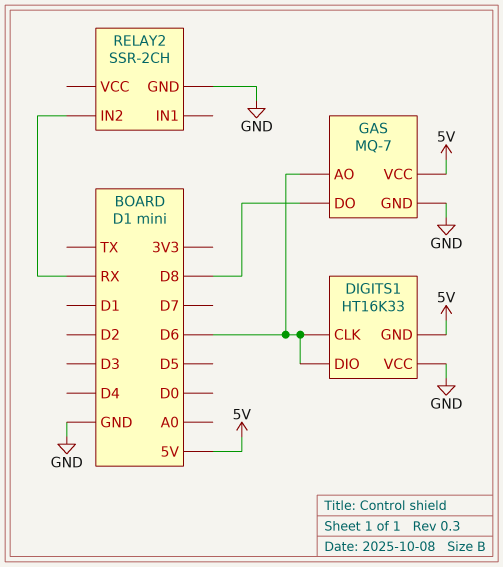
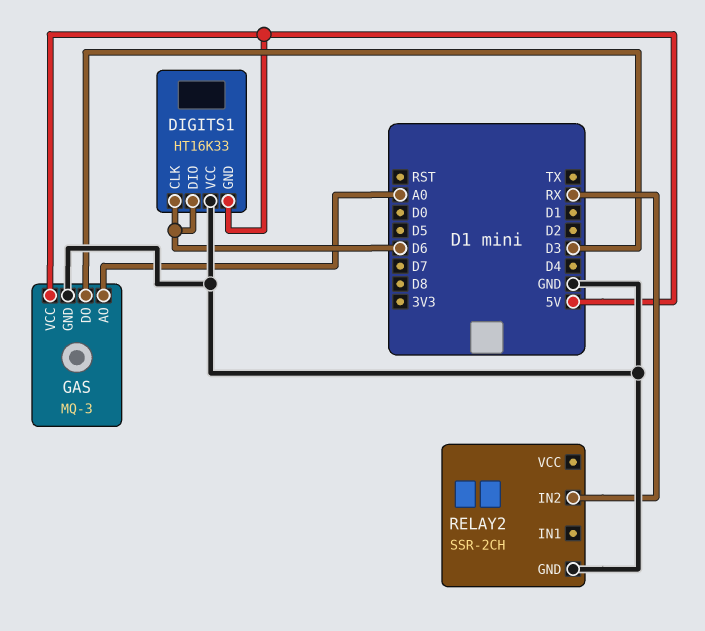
GAS: MQ-7 -> MQ-3
GAS pin AO: D6 -> A0
GAS pin DO: D8 -> D3

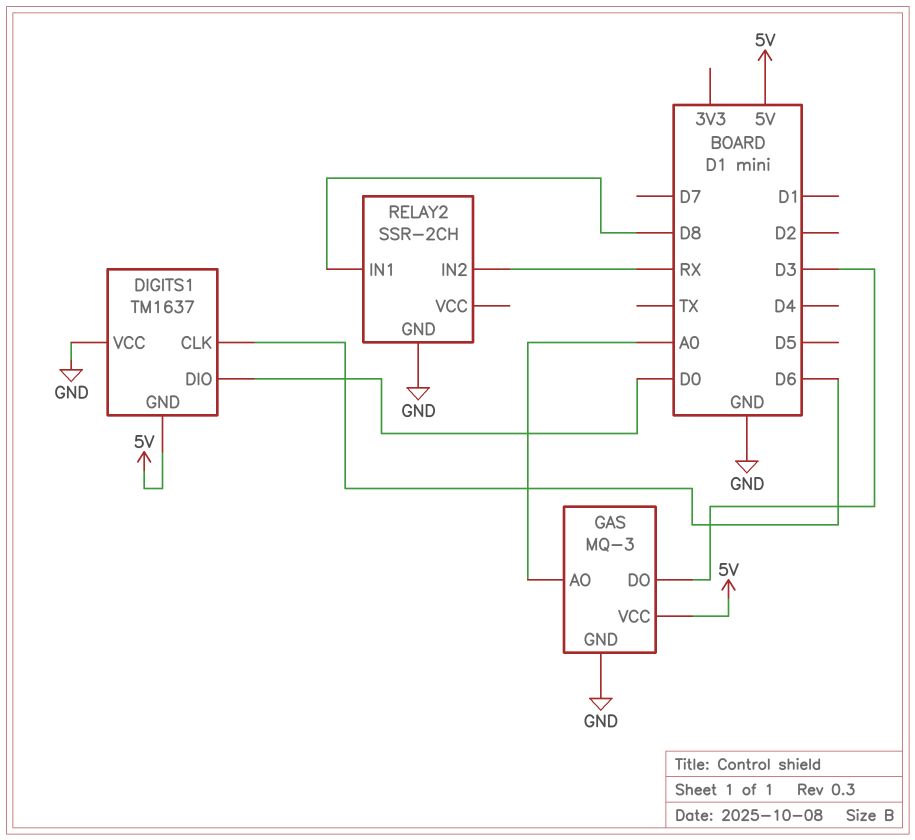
DIGITS1: HT16K33 -> TM1637
DIGITS1 pin DIO: D6 -> D0
RELAY2 pin IN1: none -> D8

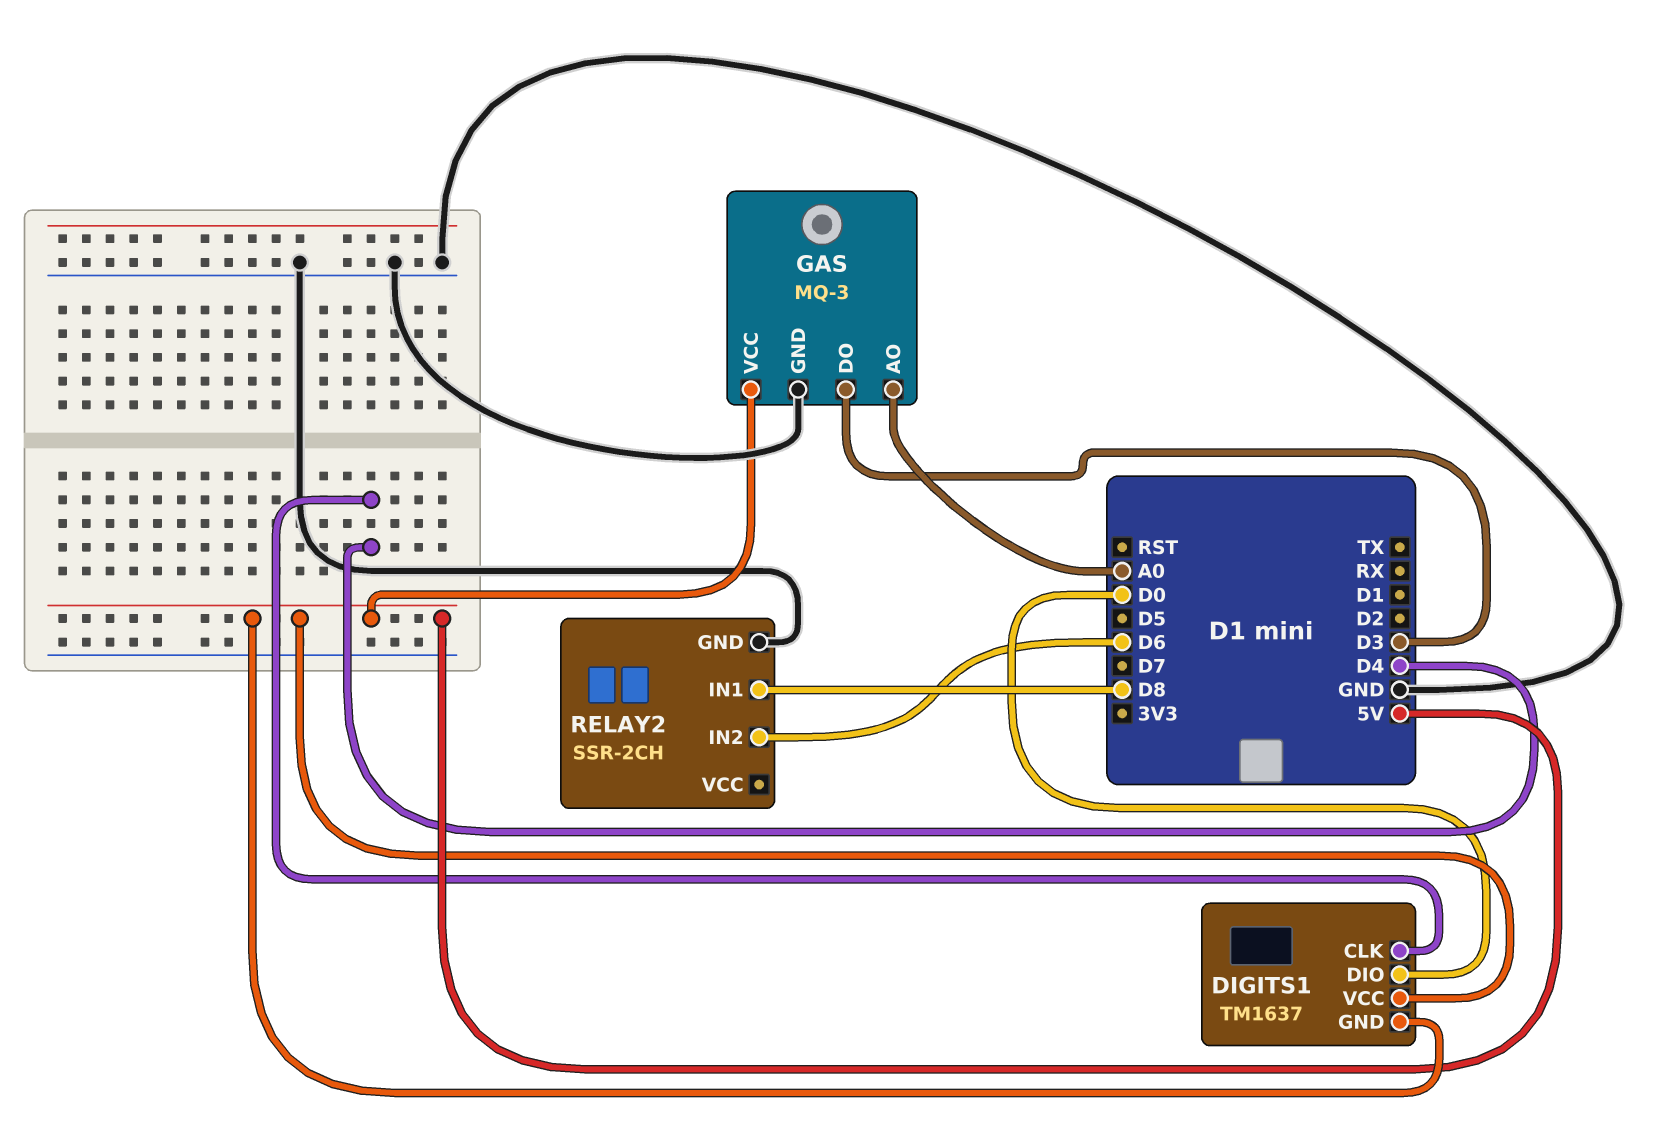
DIGITS1 pin CLK: D6 -> D4
DIGITS1 pin VCC: GND -> 5V
RELAY2 pin IN2: RX -> D6

